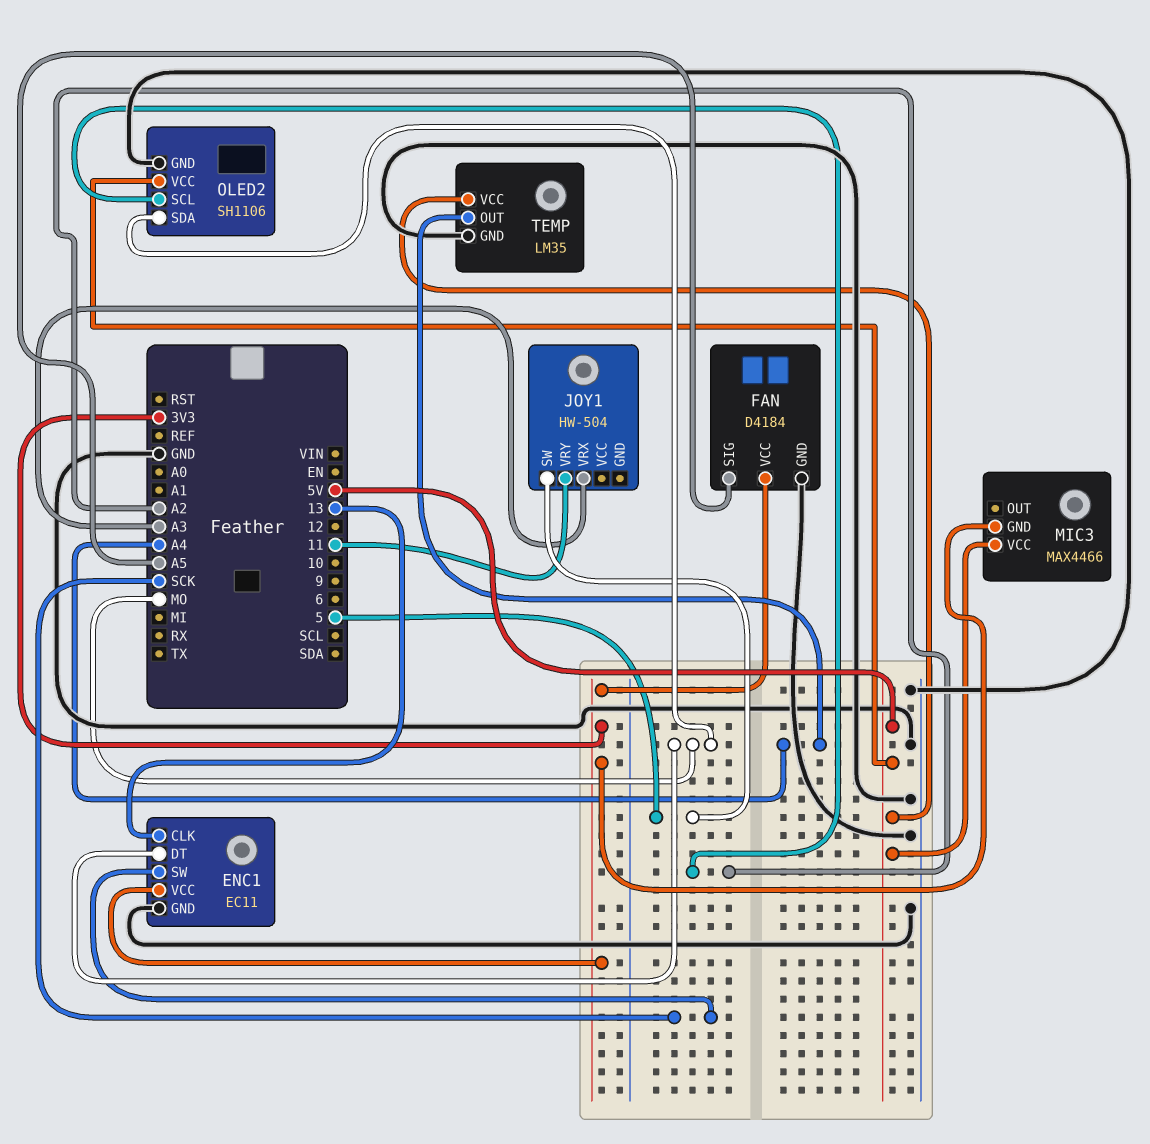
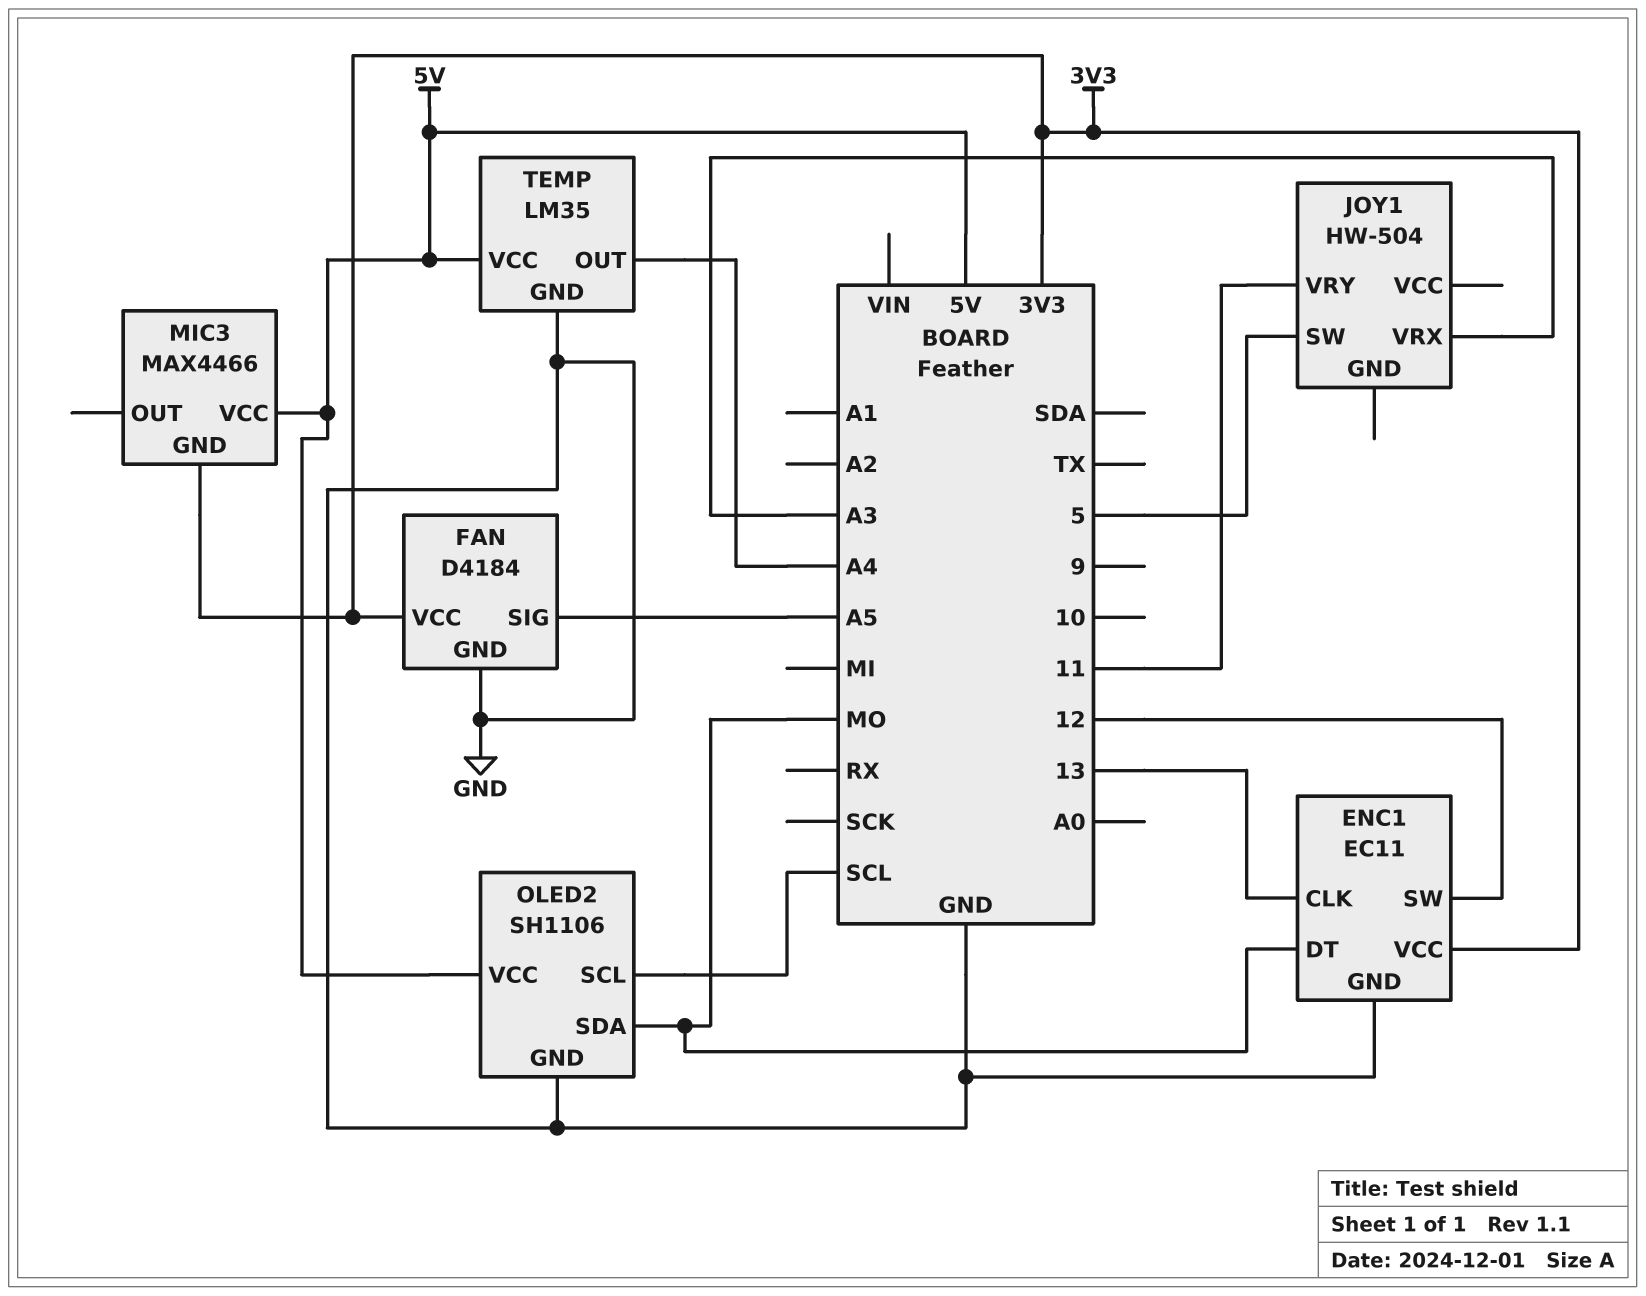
ENC1 pin SW: SCK -> 12
OLED2 pin SCL: A2 -> SCL

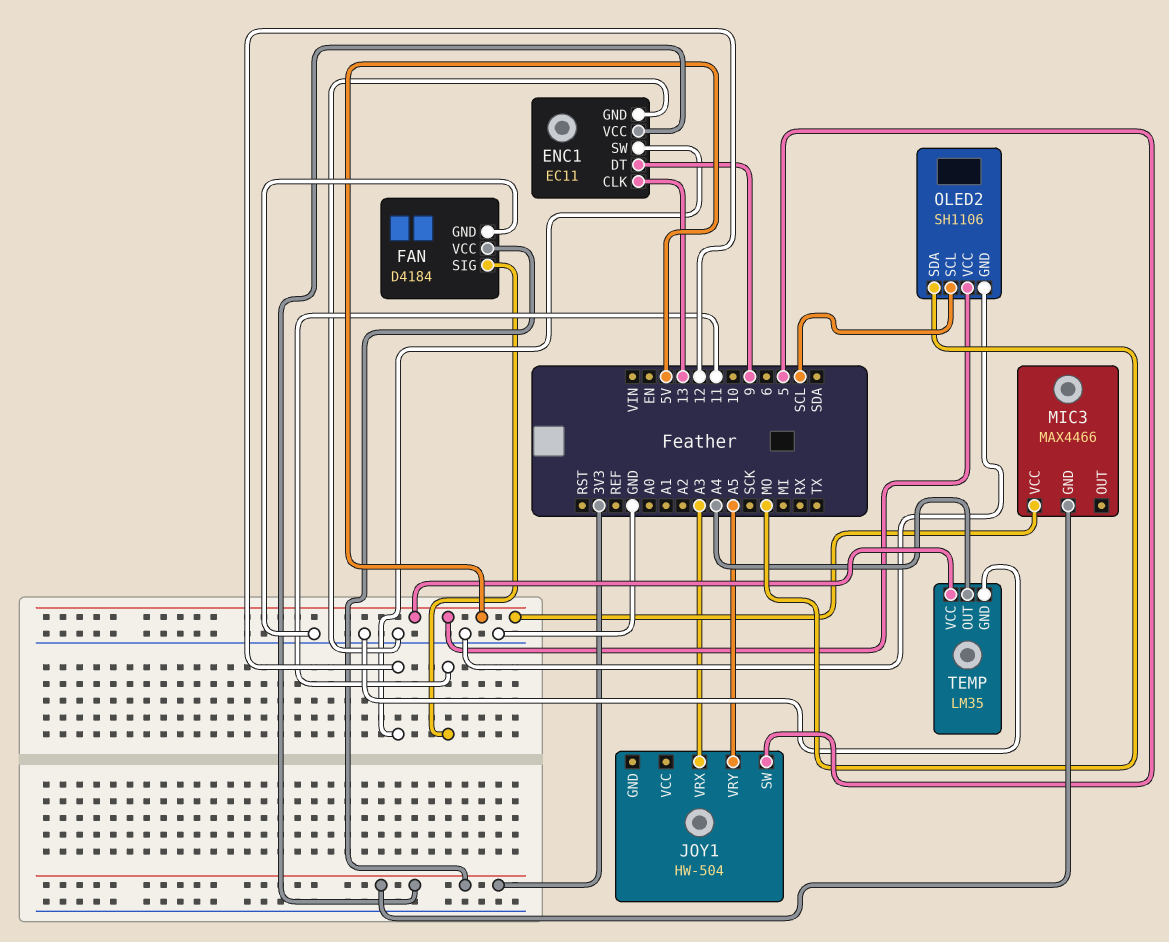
ENC1 pin DT: MO -> 9
FAN pin SIG: A5 -> 11
JOY1 pin VRY: 11 -> A5

